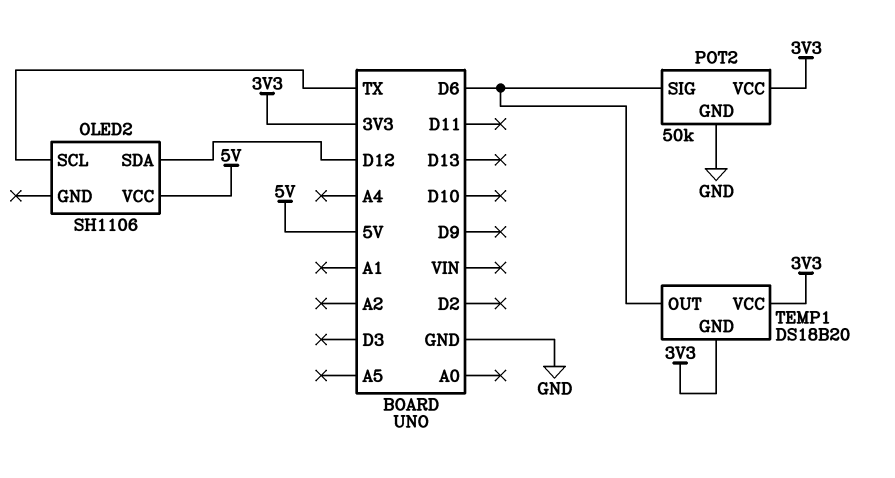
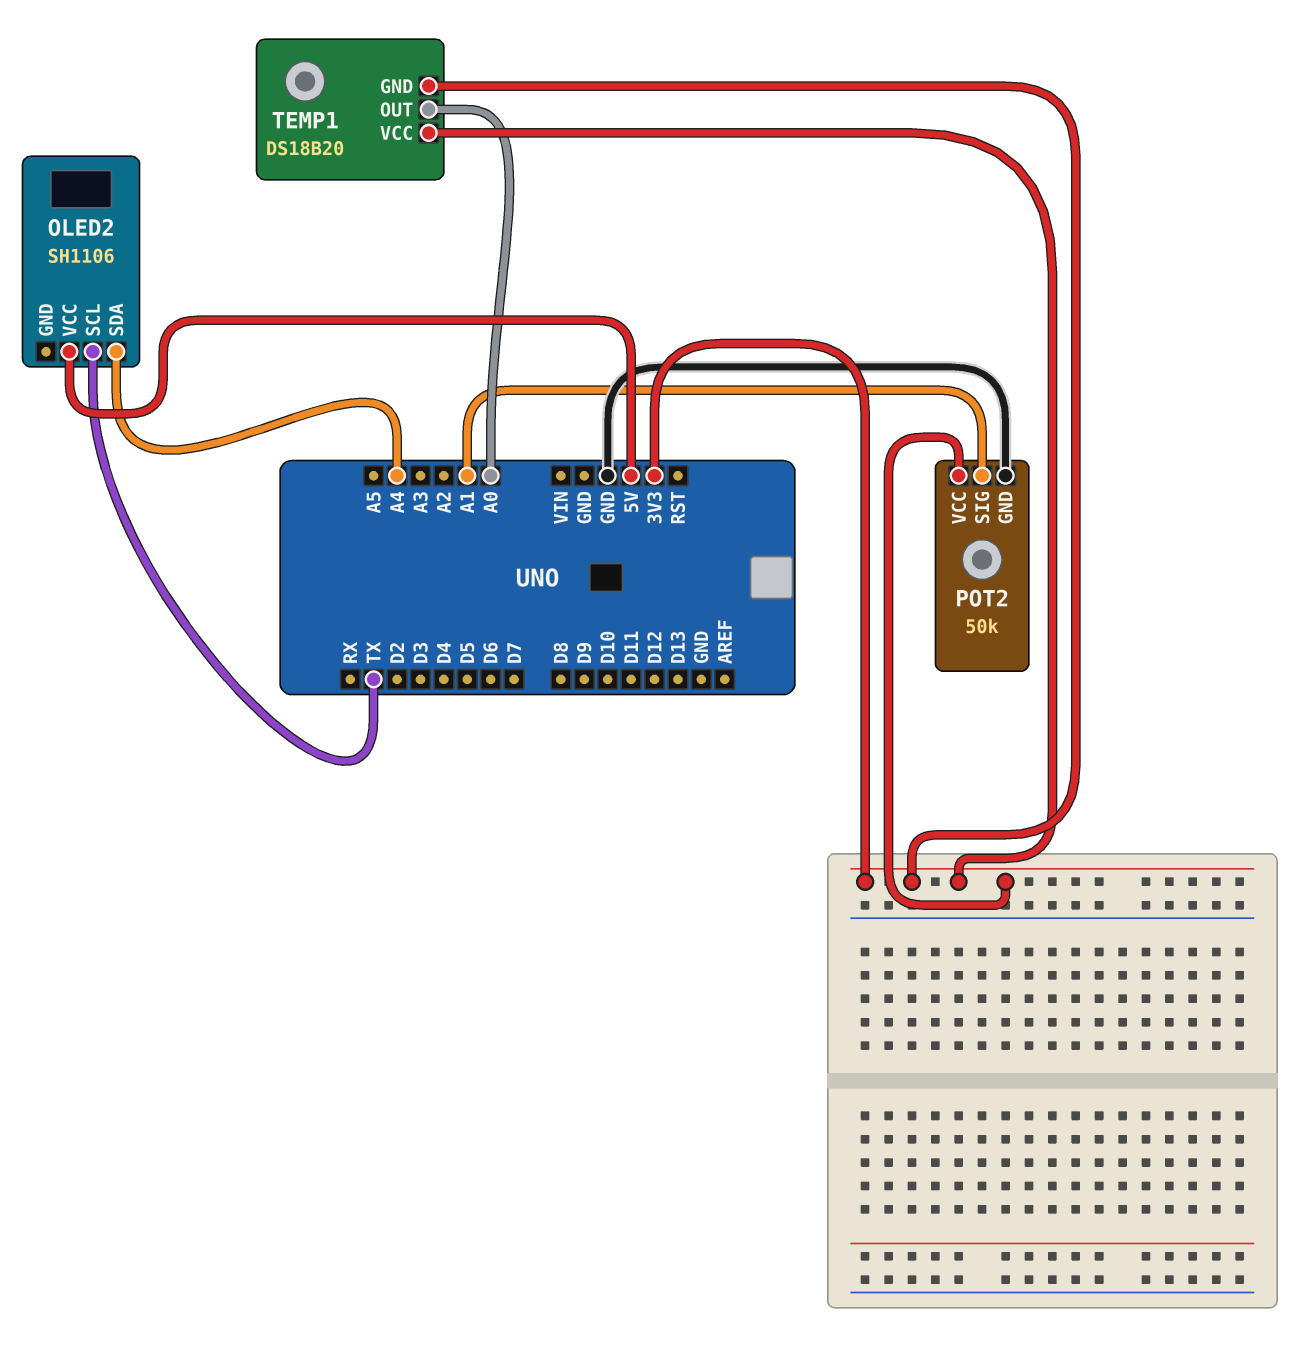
OLED2 pin SDA: D12 -> A4
POT2 pin SIG: D6 -> A1
TEMP1 pin OUT: D6 -> A0

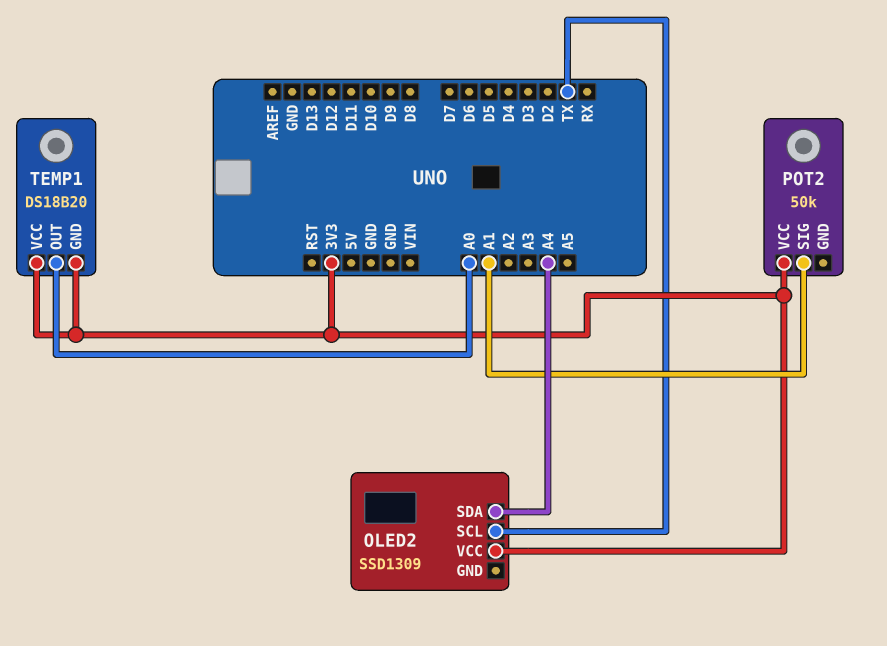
OLED2: SH1106 -> SSD1309
OLED2 pin VCC: 5V -> 3V3
POT2 pin GND: GND -> none

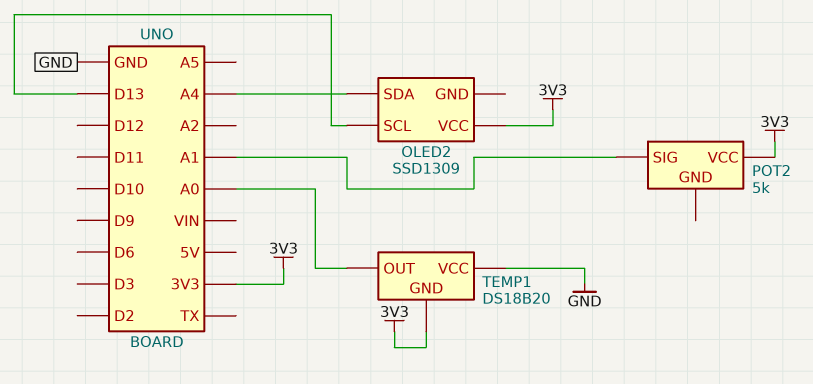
OLED2 pin SCL: TX -> D13
POT2: 50k -> 5k
TEMP1 pin VCC: 3V3 -> GND

